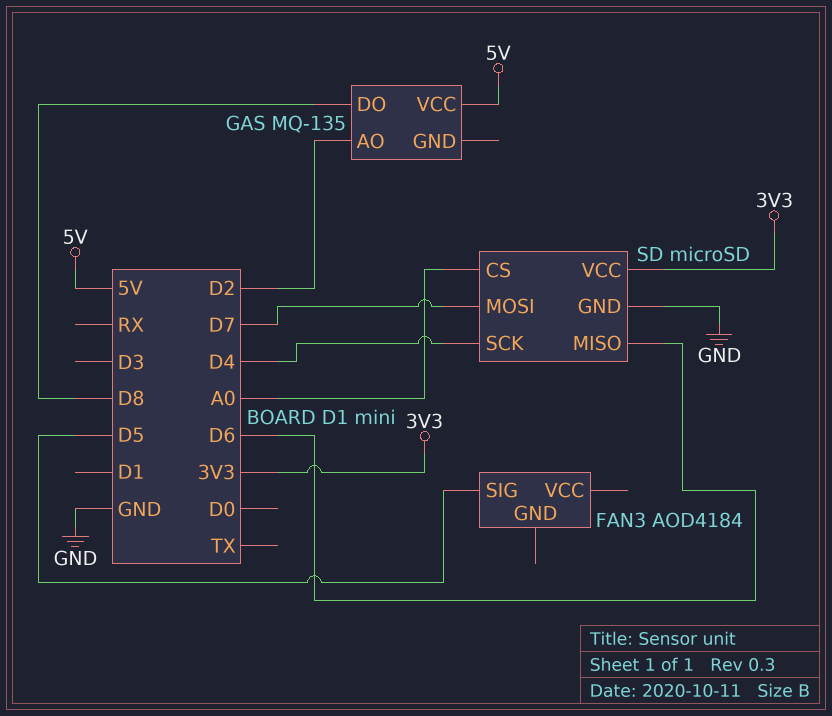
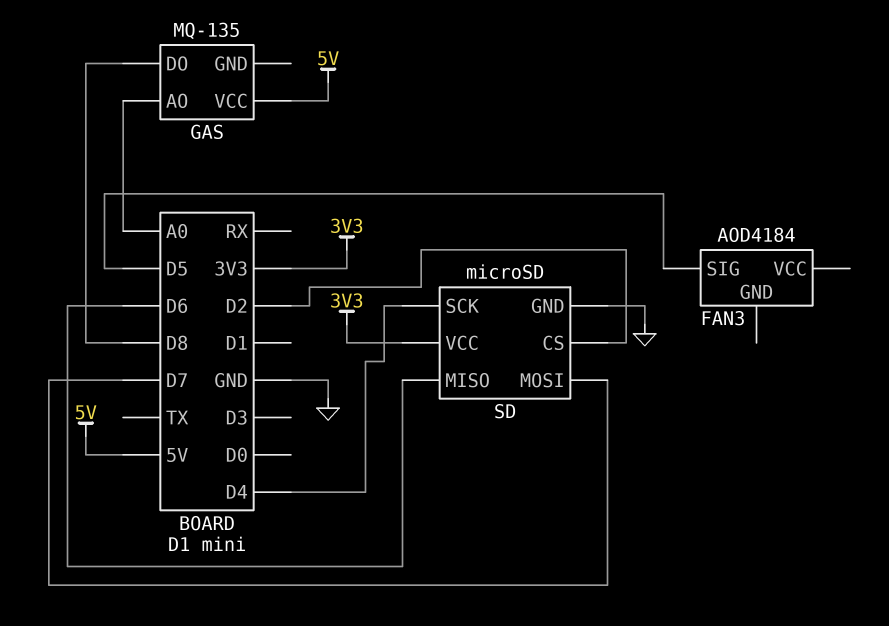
GAS pin AO: D2 -> A0
SD pin CS: A0 -> D2

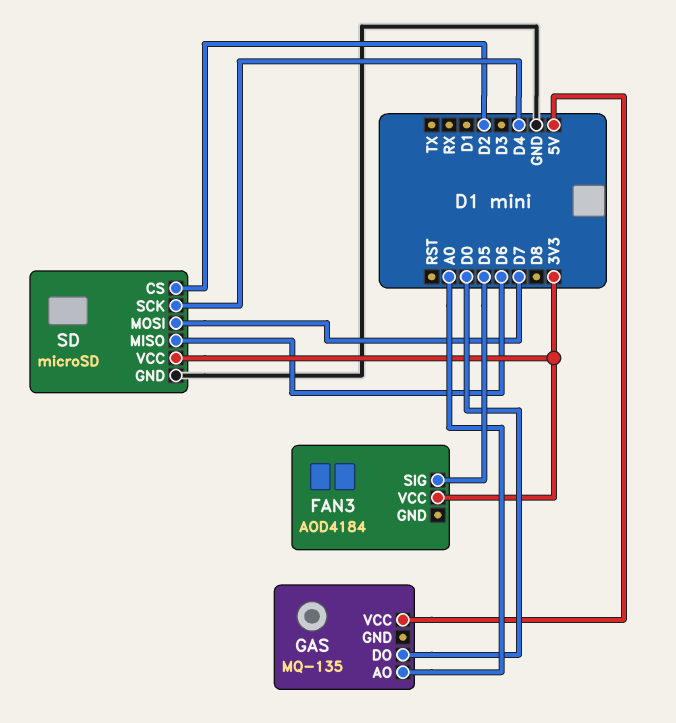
FAN3 pin VCC: none -> 3V3
GAS pin DO: D8 -> D0

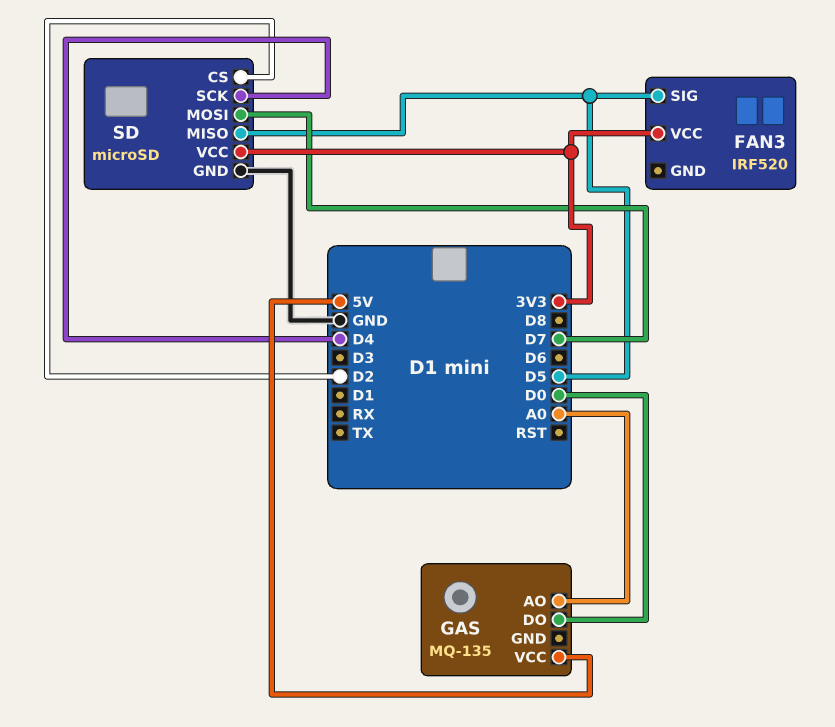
FAN3: AOD4184 -> IRF520
SD pin MISO: D6 -> D5

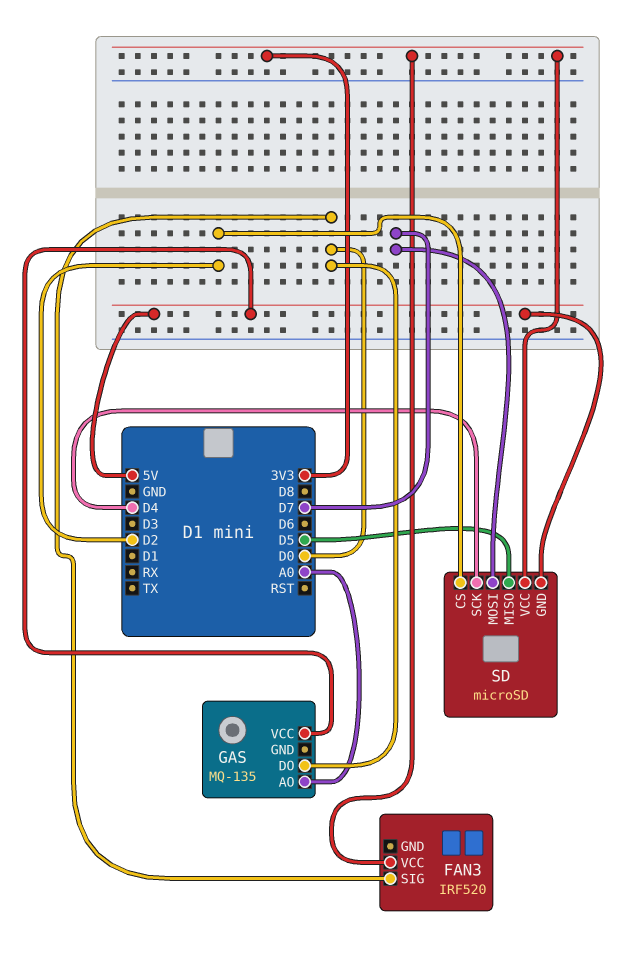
FAN3 pin SIG: D5 -> D0
SD pin GND: GND -> 5V

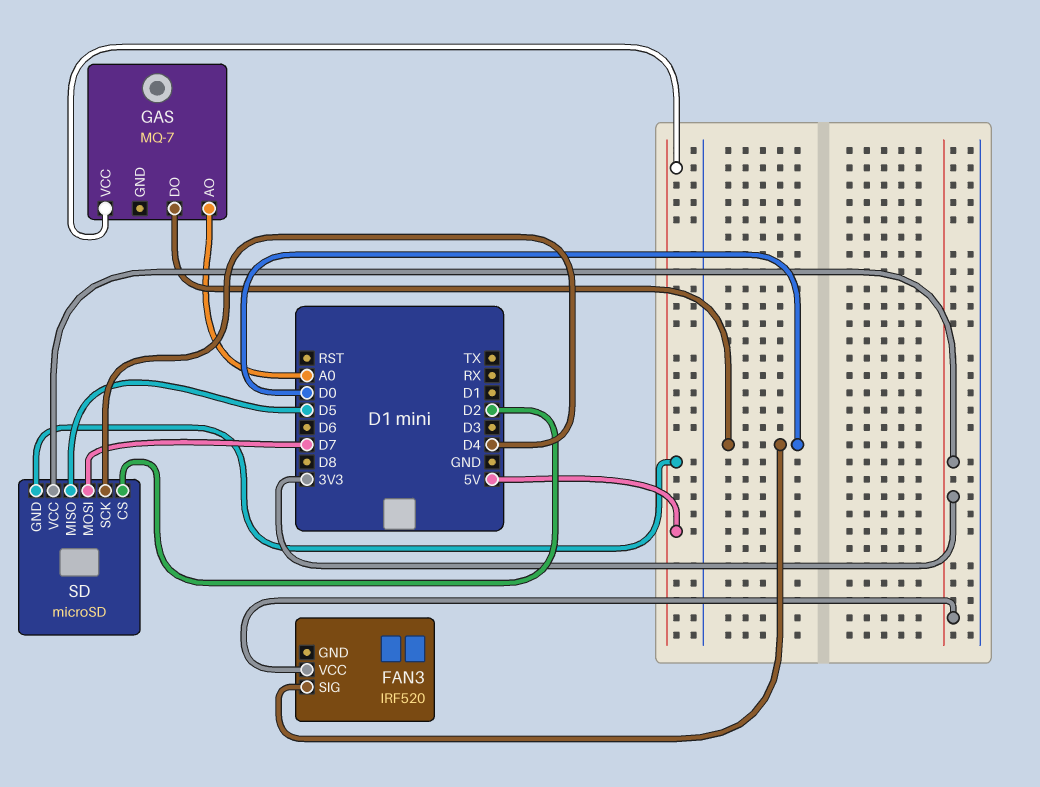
GAS: MQ-135 -> MQ-7

